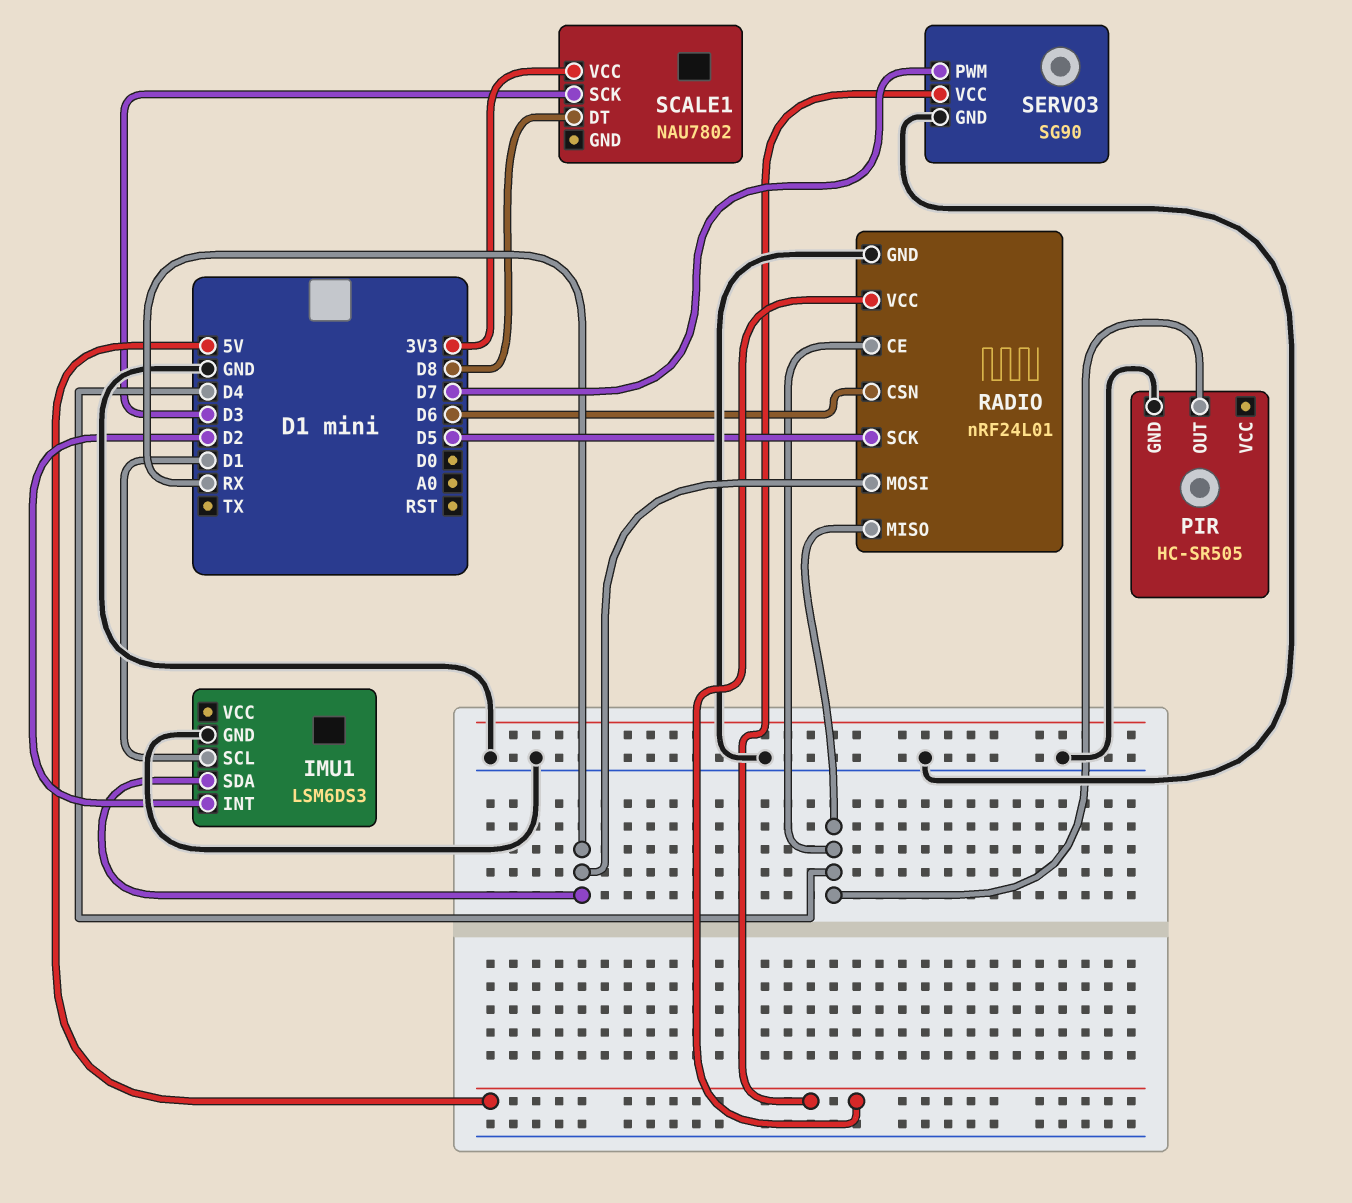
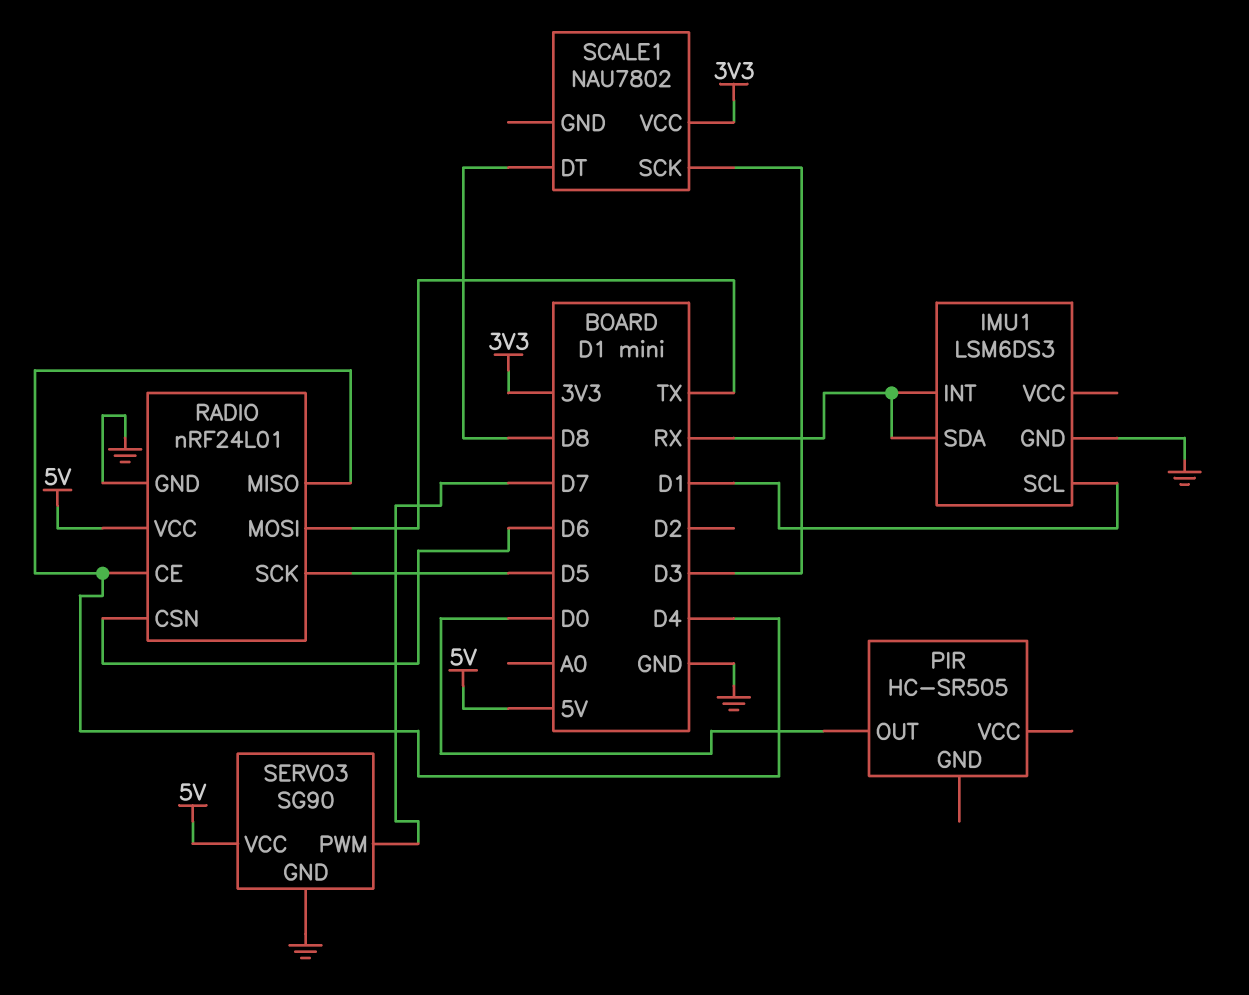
IMU1 pin INT: D2 -> RX
PIR pin GND: GND -> none
PIR pin OUT: D4 -> D0
RADIO pin MOSI: RX -> TX

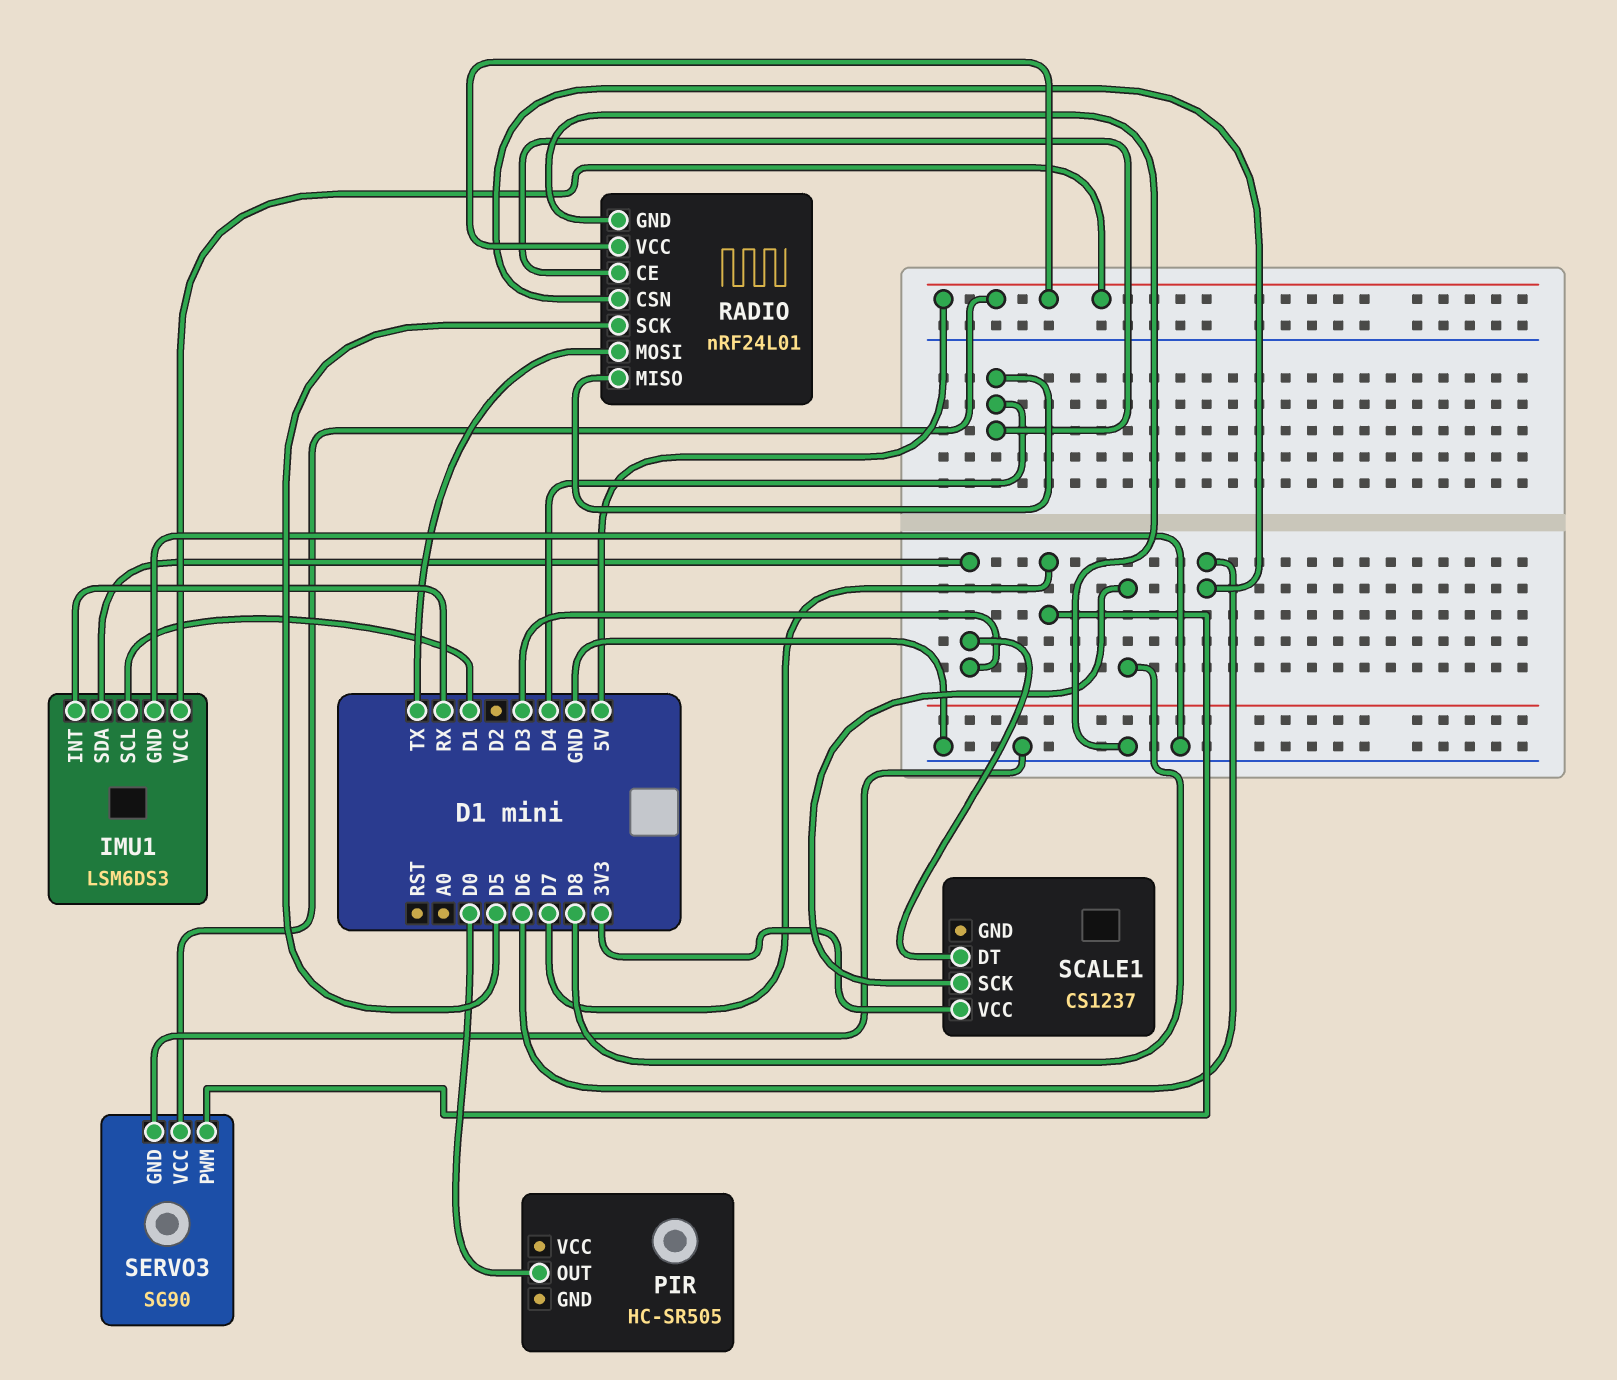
IMU1 pin SDA: RX -> D3
IMU1 pin VCC: none -> 5V
SCALE1: NAU7802 -> CS1237
SCALE1 pin DT: D8 -> D3
SCALE1 pin SCK: D3 -> D8

